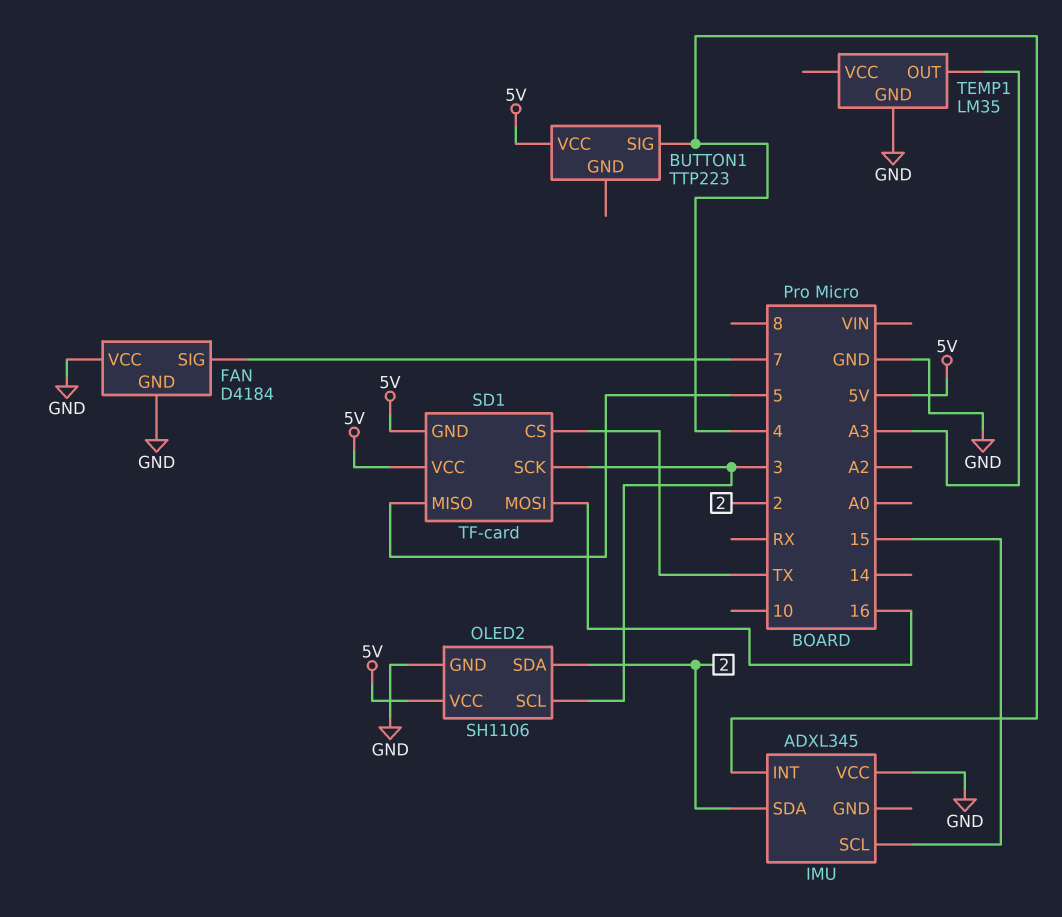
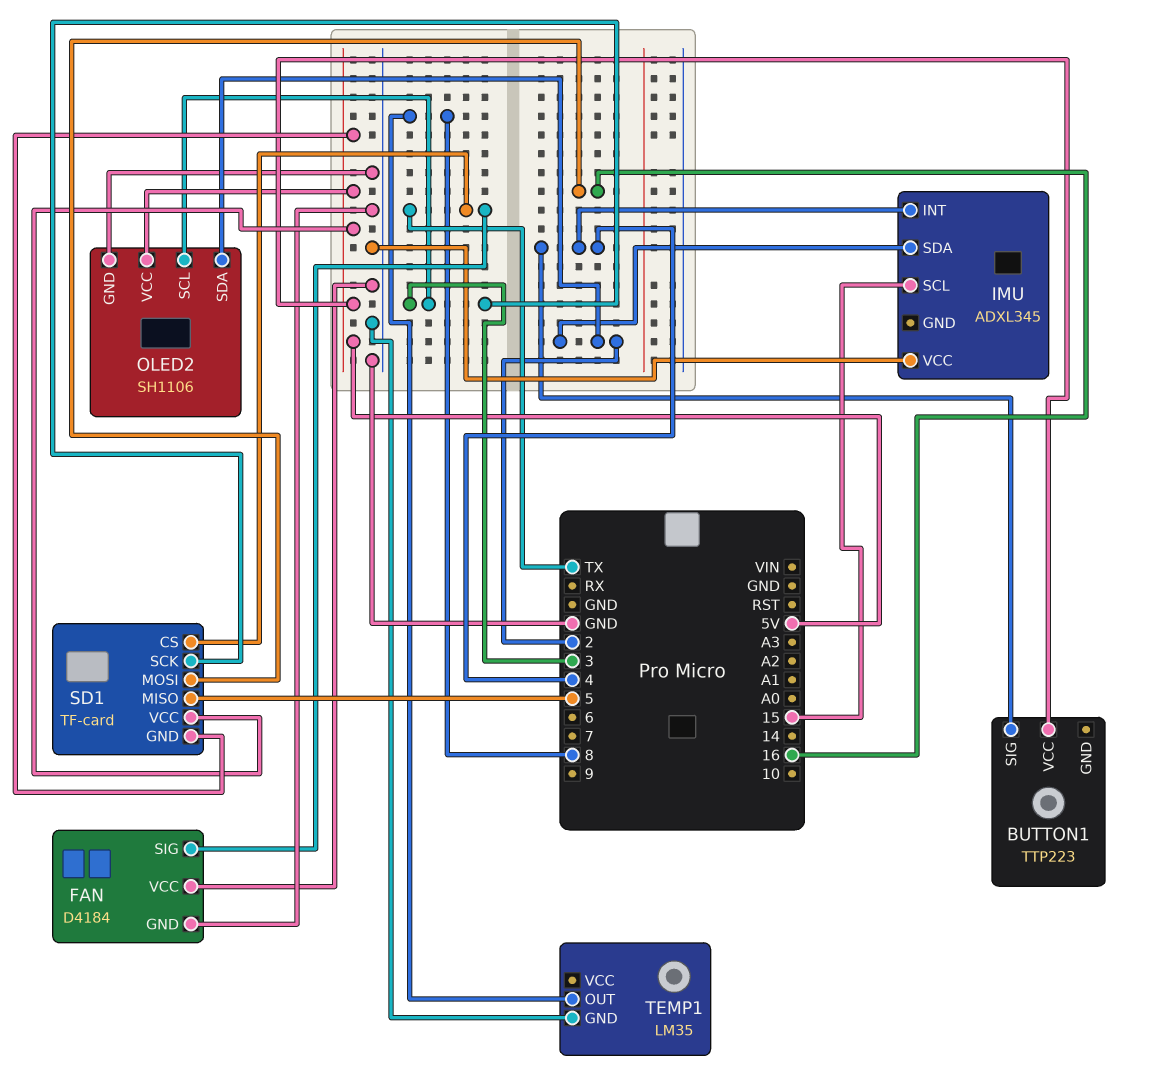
FAN pin SIG: 7 -> TX
TEMP1 pin OUT: A3 -> 8

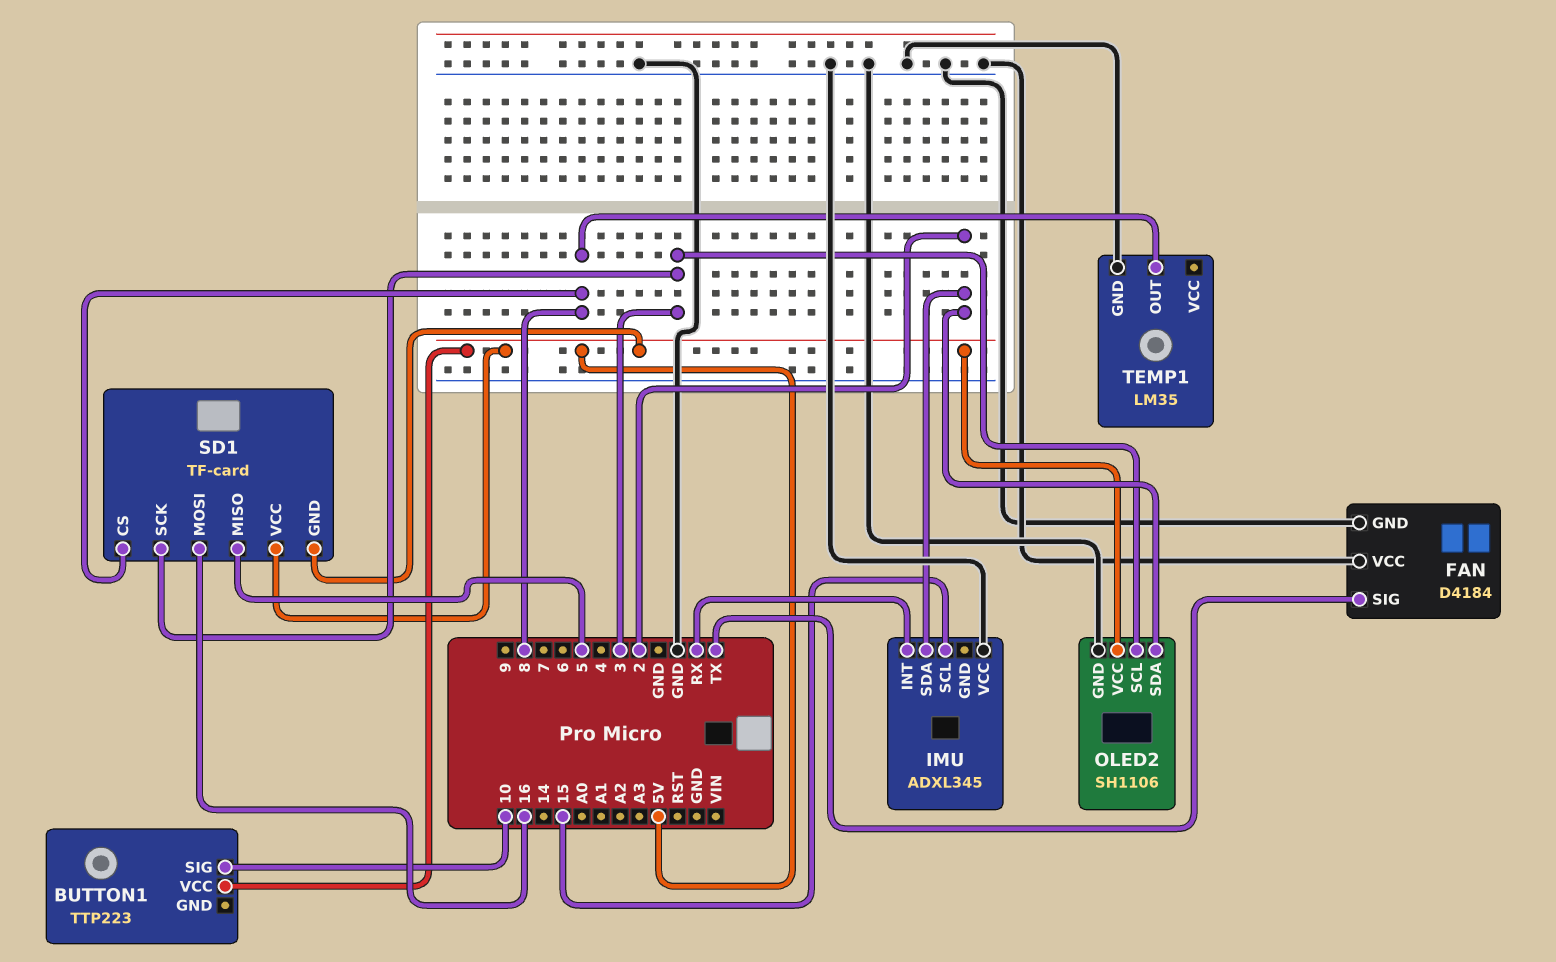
BUTTON1 pin SIG: 4 -> 10
IMU pin INT: 4 -> RX
SD1 pin CS: TX -> 8

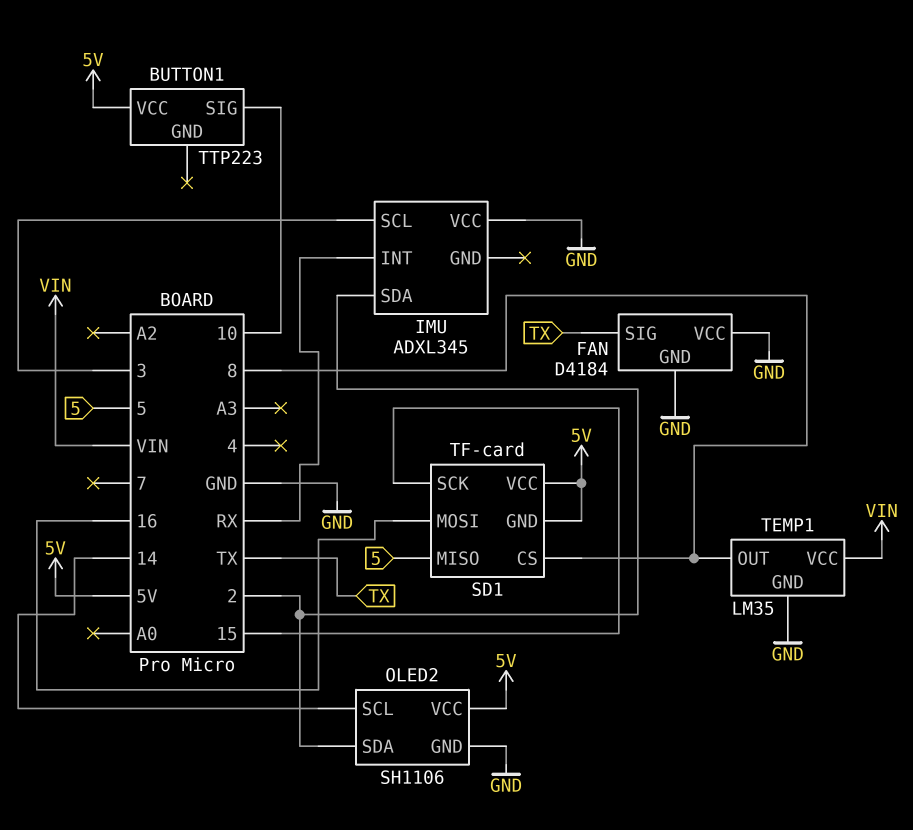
IMU pin SCL: 15 -> 3
OLED2 pin SCL: 3 -> 14
SD1 pin SCK: 3 -> 15
TEMP1 pin VCC: none -> VIN

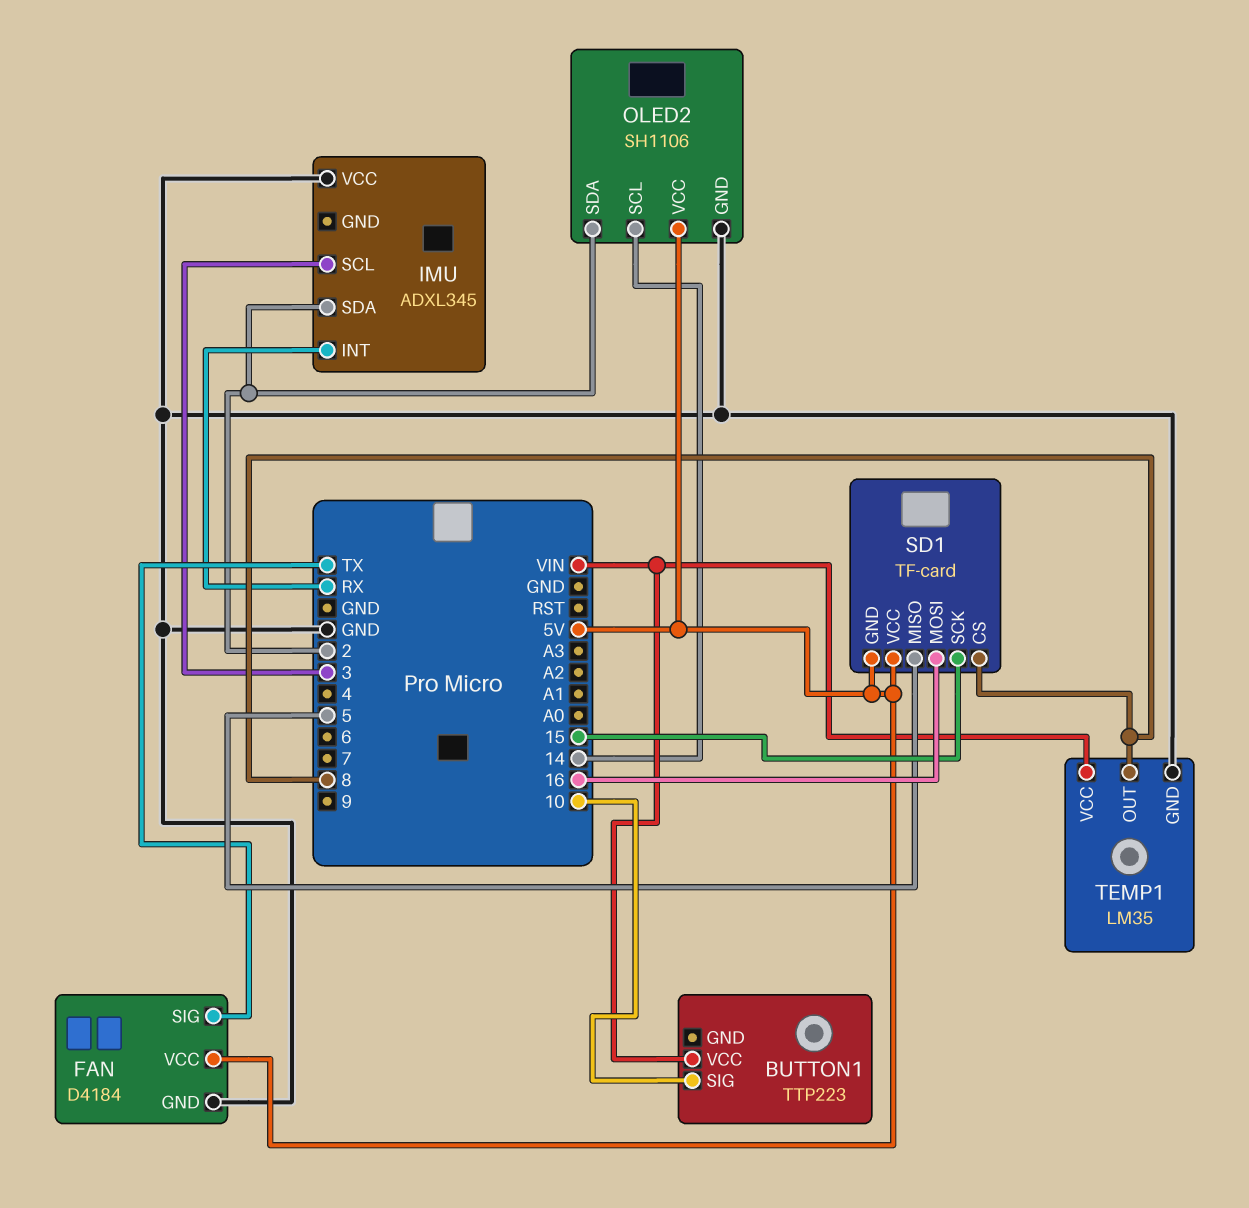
BUTTON1 pin VCC: 5V -> VIN
FAN pin VCC: GND -> 5V

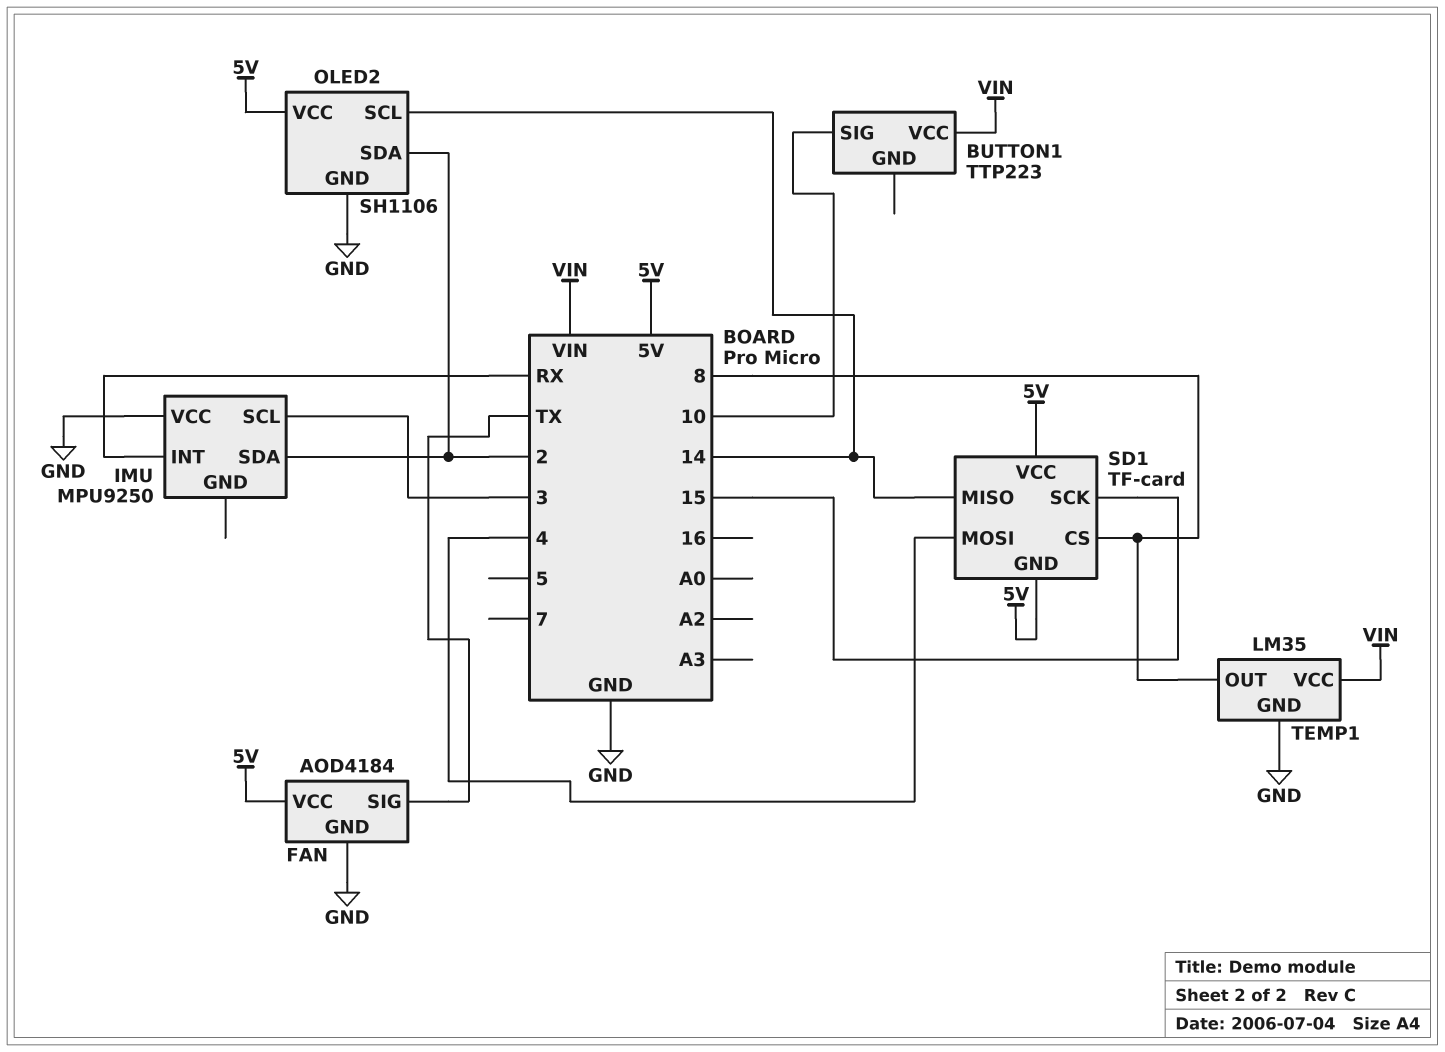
FAN: D4184 -> AOD4184
IMU: ADXL345 -> MPU9250
SD1 pin MISO: 5 -> 14
SD1 pin MOSI: 16 -> 4

